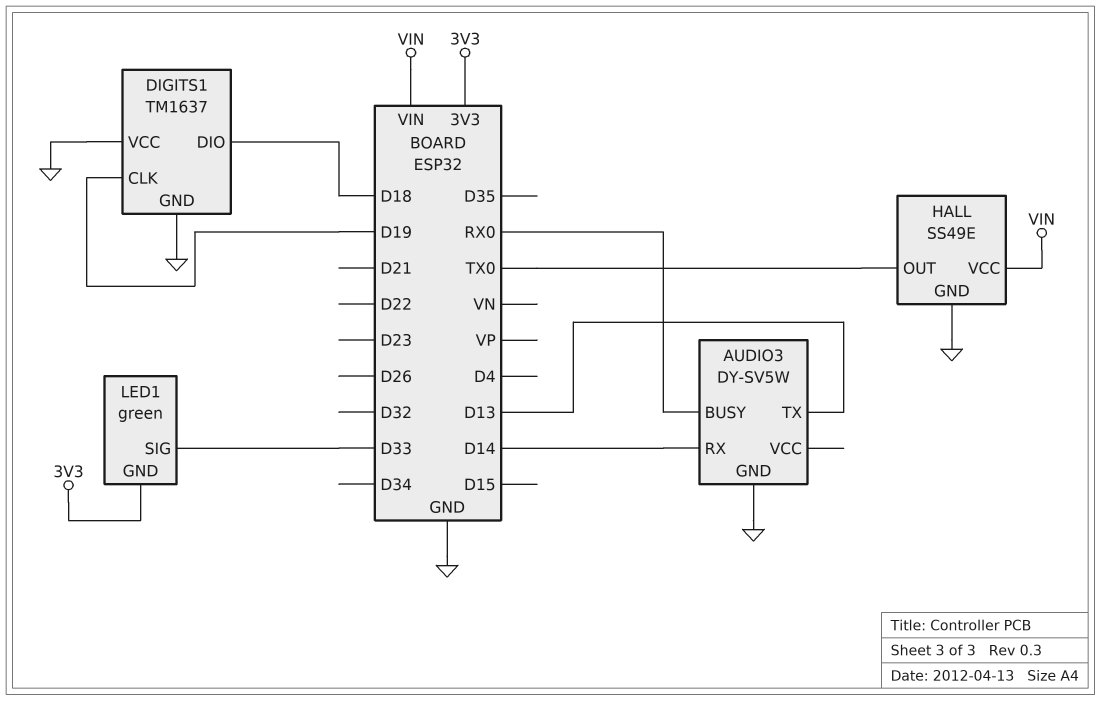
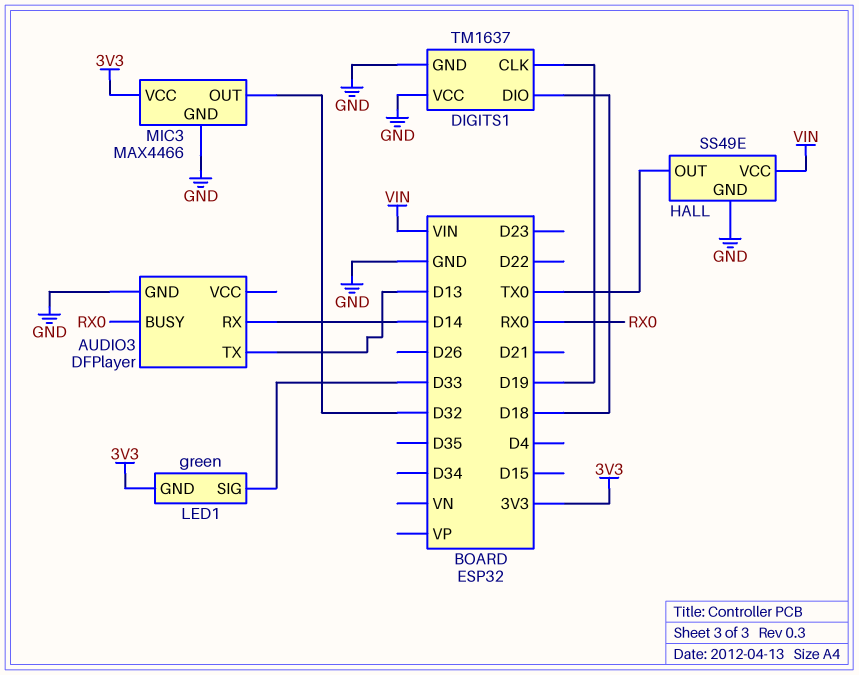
AUDIO3: DY-SV5W -> DFPlayer
MIC3: none -> MAX4466
MIC3 pin GND: none -> GND
MIC3 pin OUT: none -> D32
MIC3 pin VCC: none -> 3V3

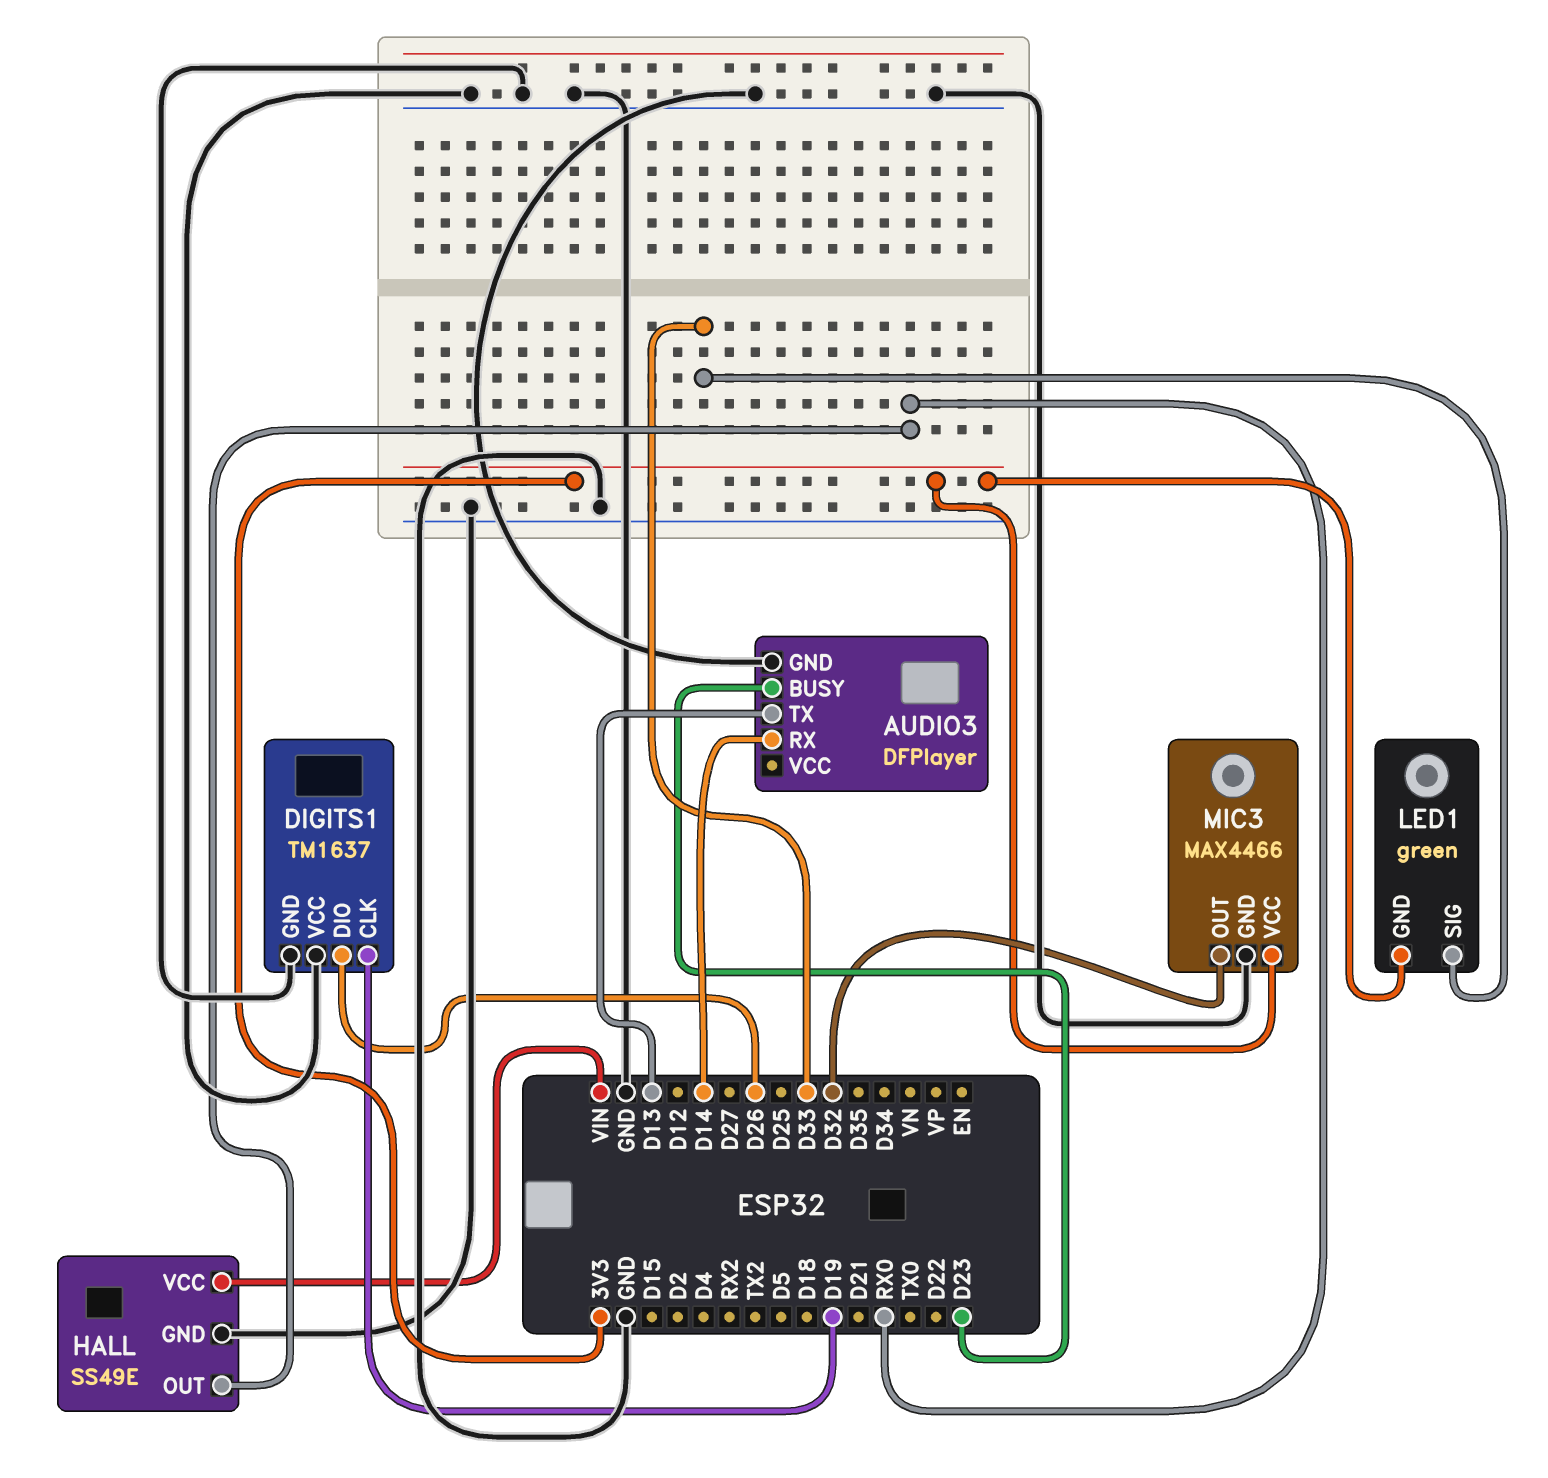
AUDIO3 pin BUSY: RX0 -> D23
DIGITS1 pin DIO: D18 -> D26
HALL pin OUT: TX0 -> RX0

